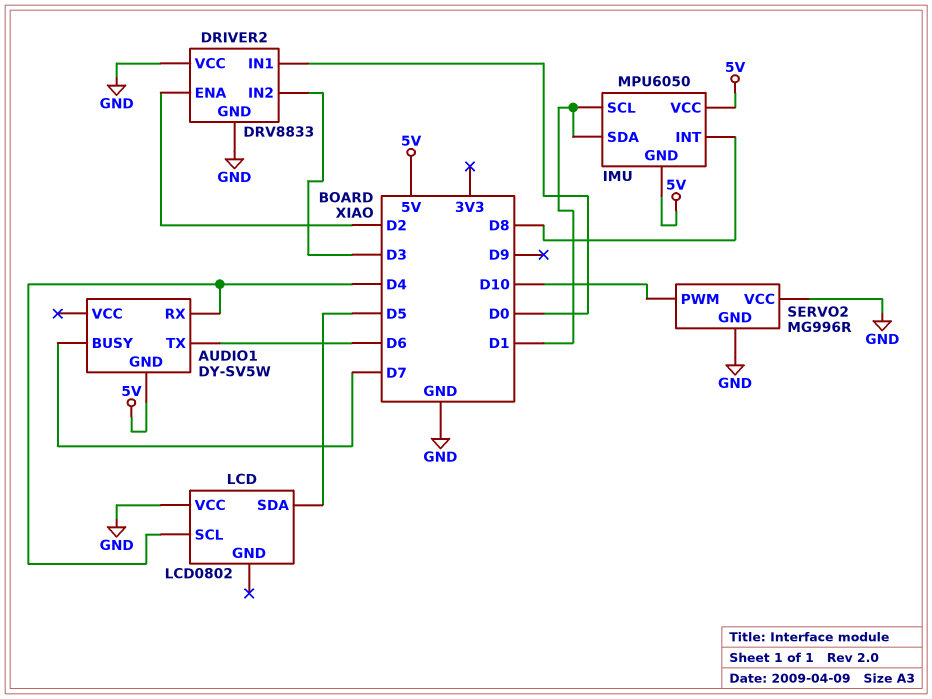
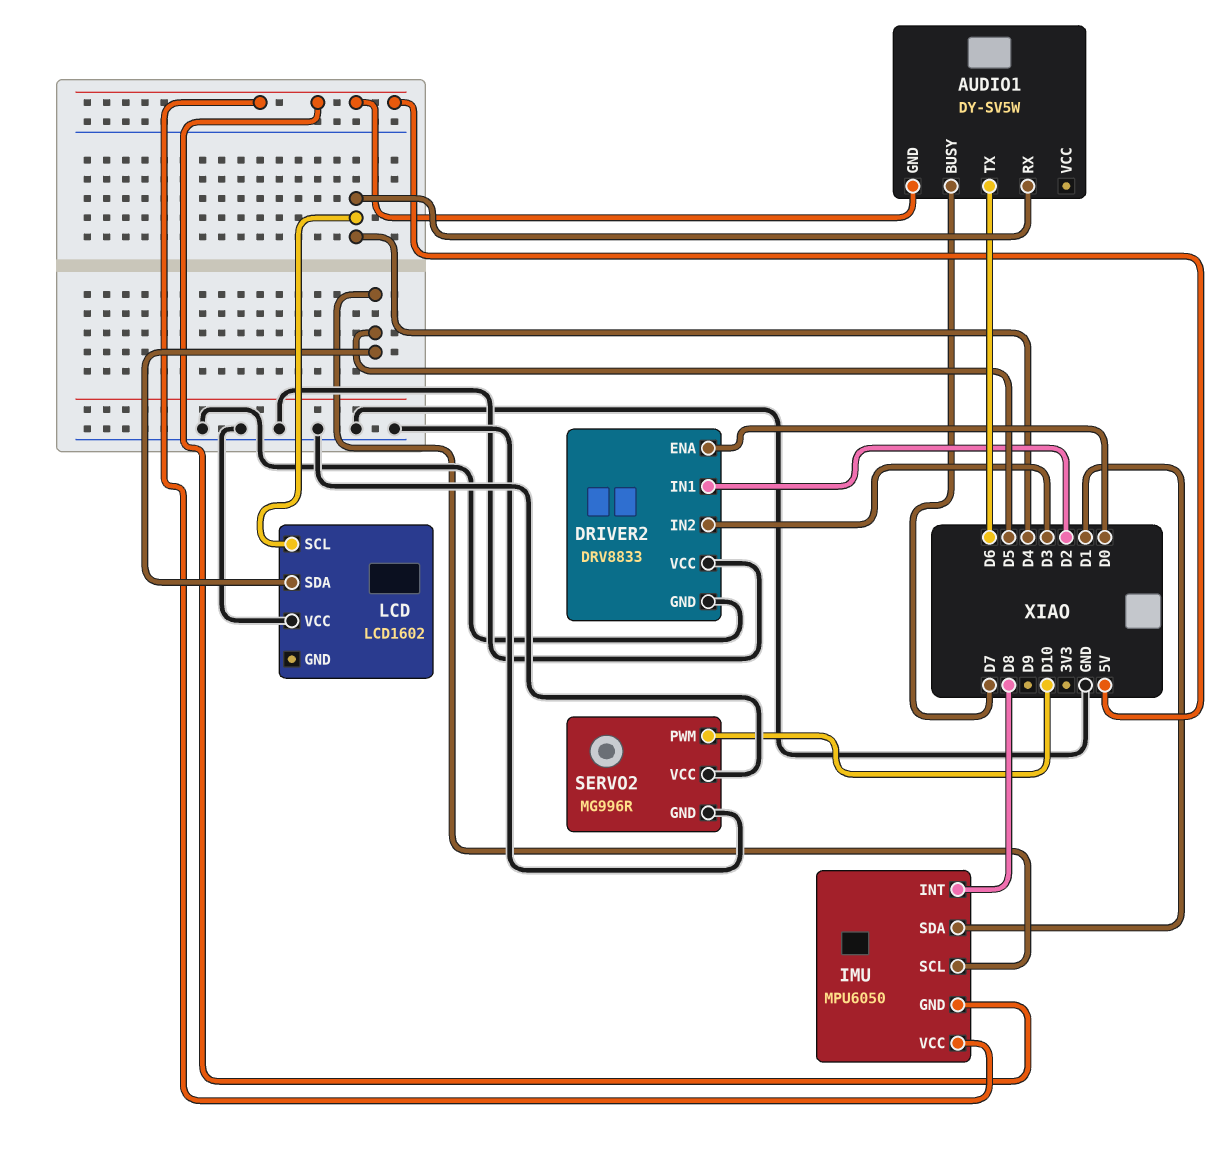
DRIVER2 pin ENA: D2 -> D0
DRIVER2 pin IN1: D0 -> D2
IMU pin SCL: D1 -> D5
LCD: LCD0802 -> LCD1602

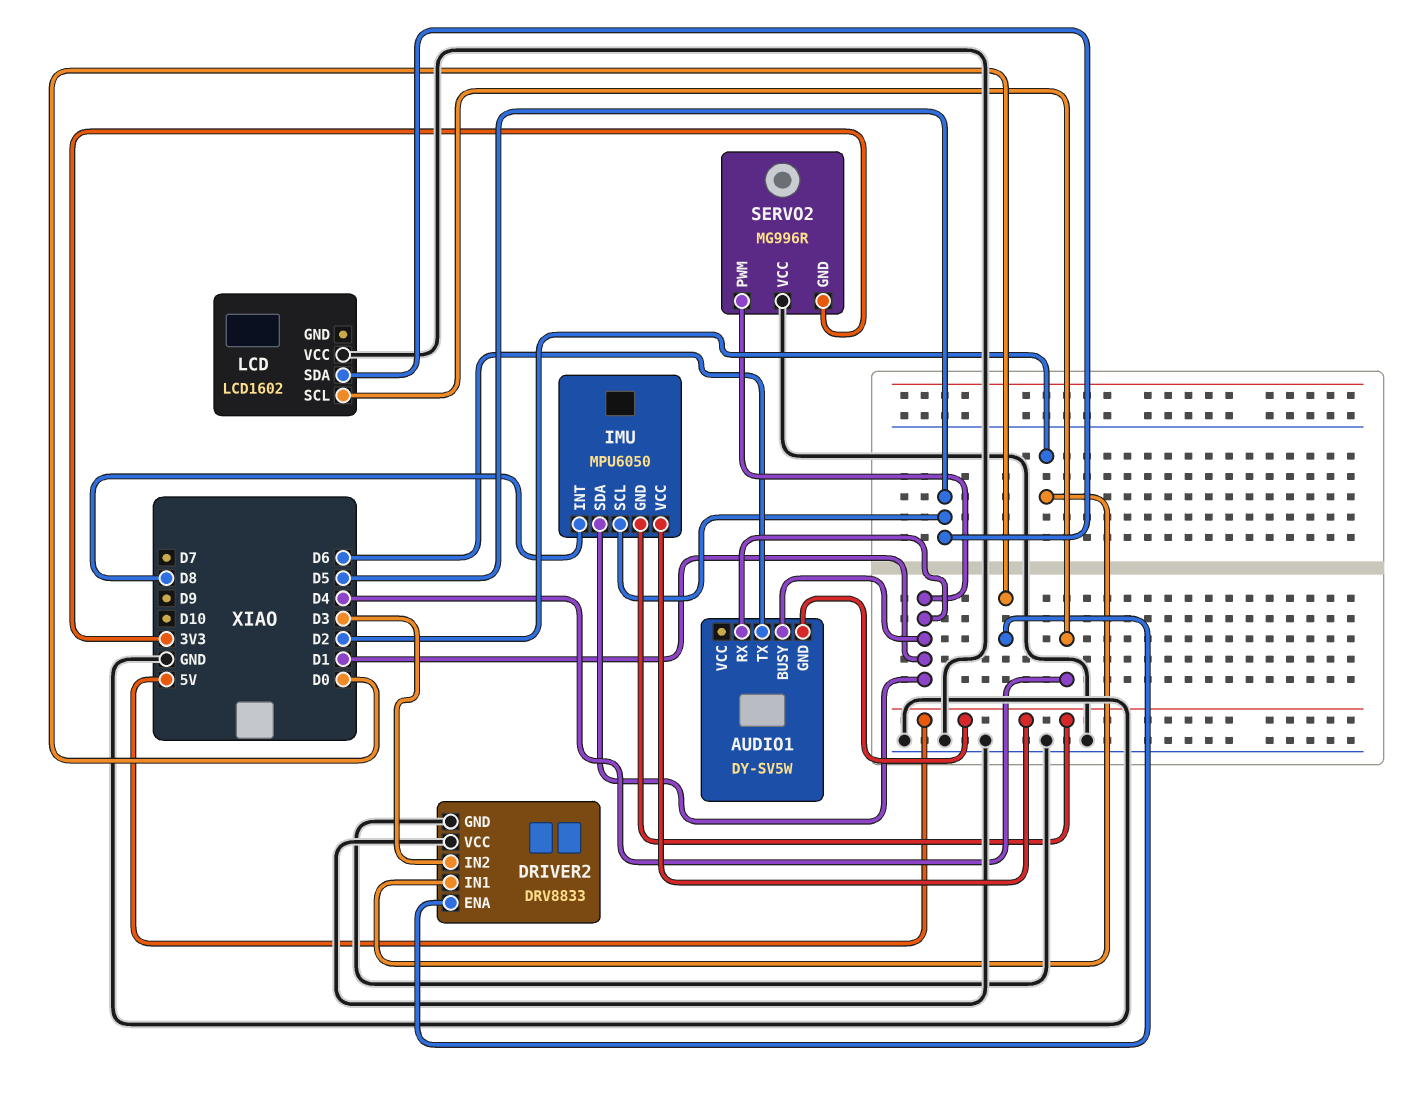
AUDIO1 pin BUSY: D7 -> D1
AUDIO1 pin RX: D4 -> D1
SERVO2 pin GND: GND -> 3V3
SERVO2 pin PWM: D10 -> D1

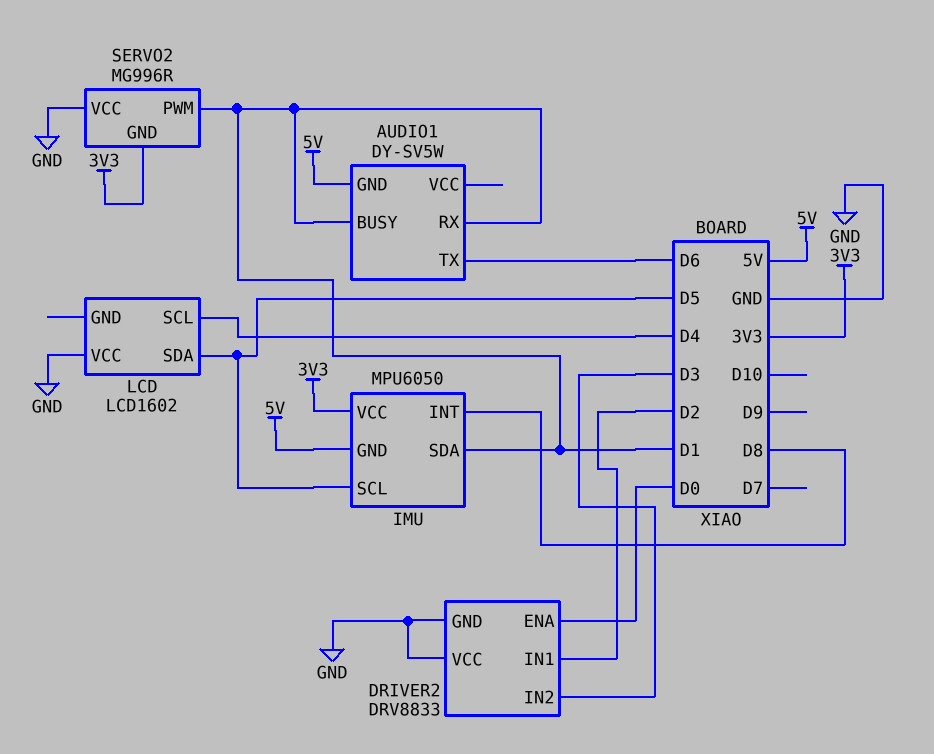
IMU pin VCC: 5V -> 3V3

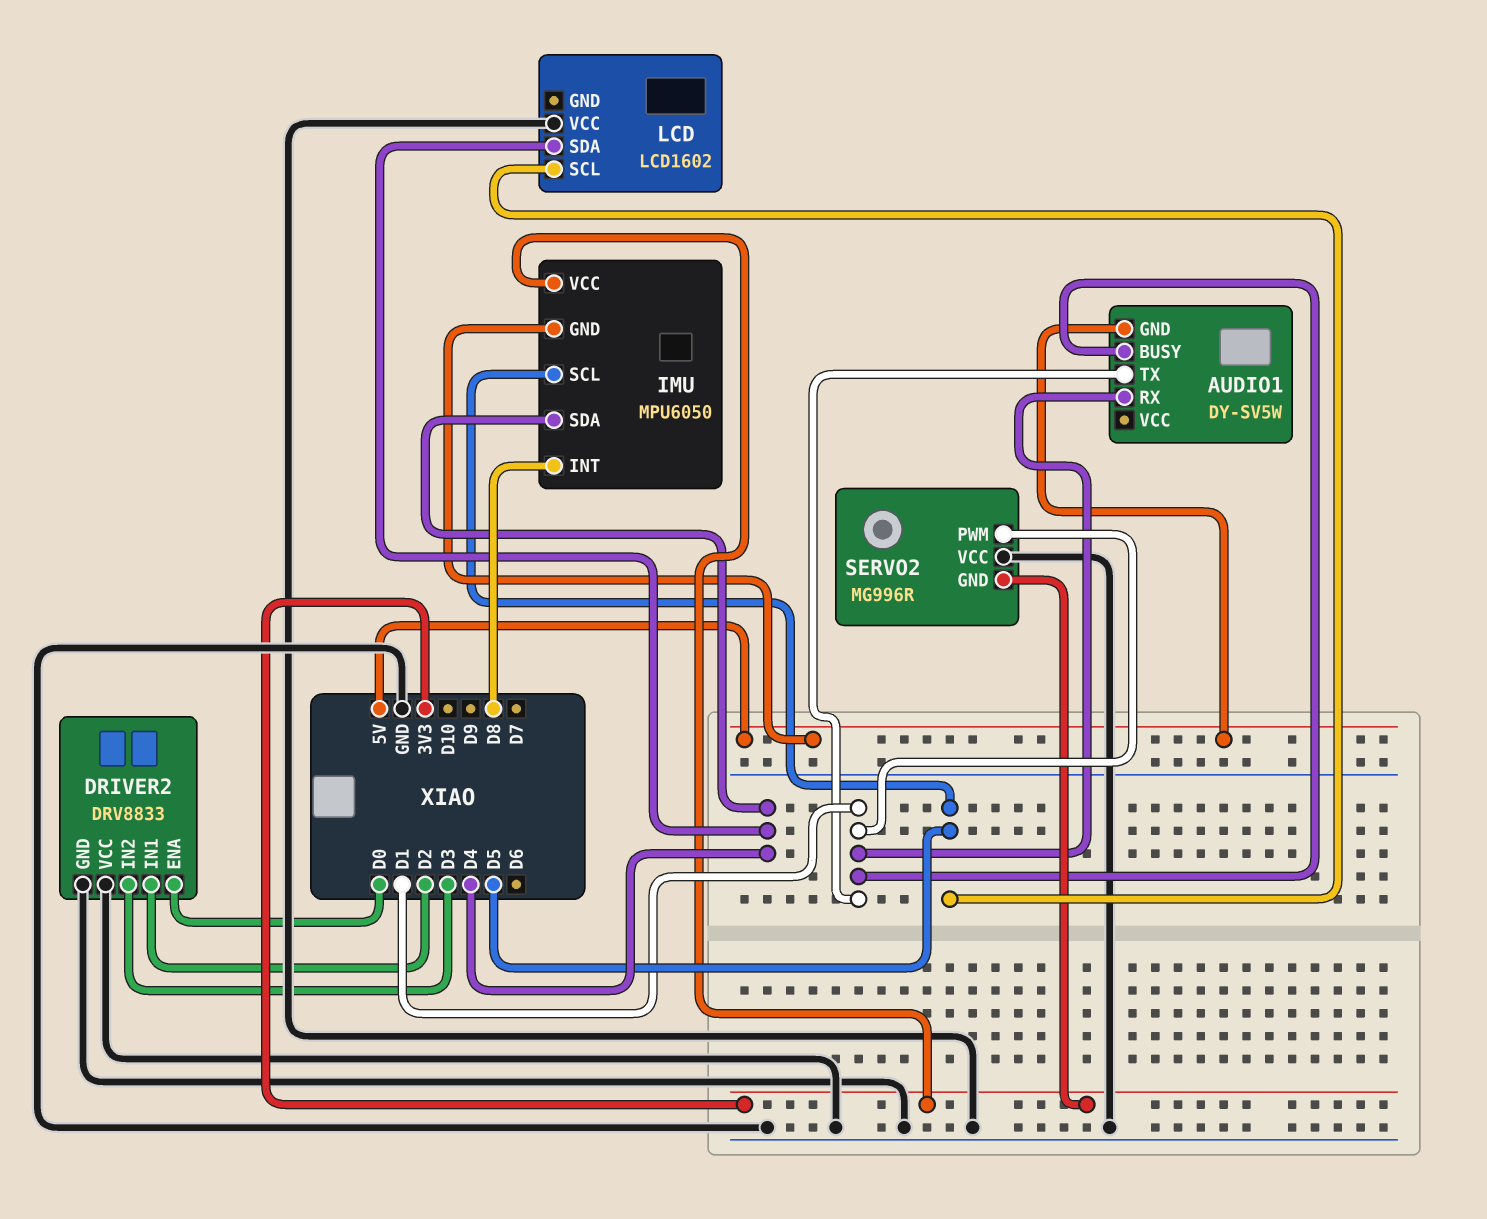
AUDIO1 pin TX: D6 -> D1
IMU pin SDA: D1 -> D4
LCD pin SCL: D4 -> D5
LCD pin SDA: D5 -> D4

